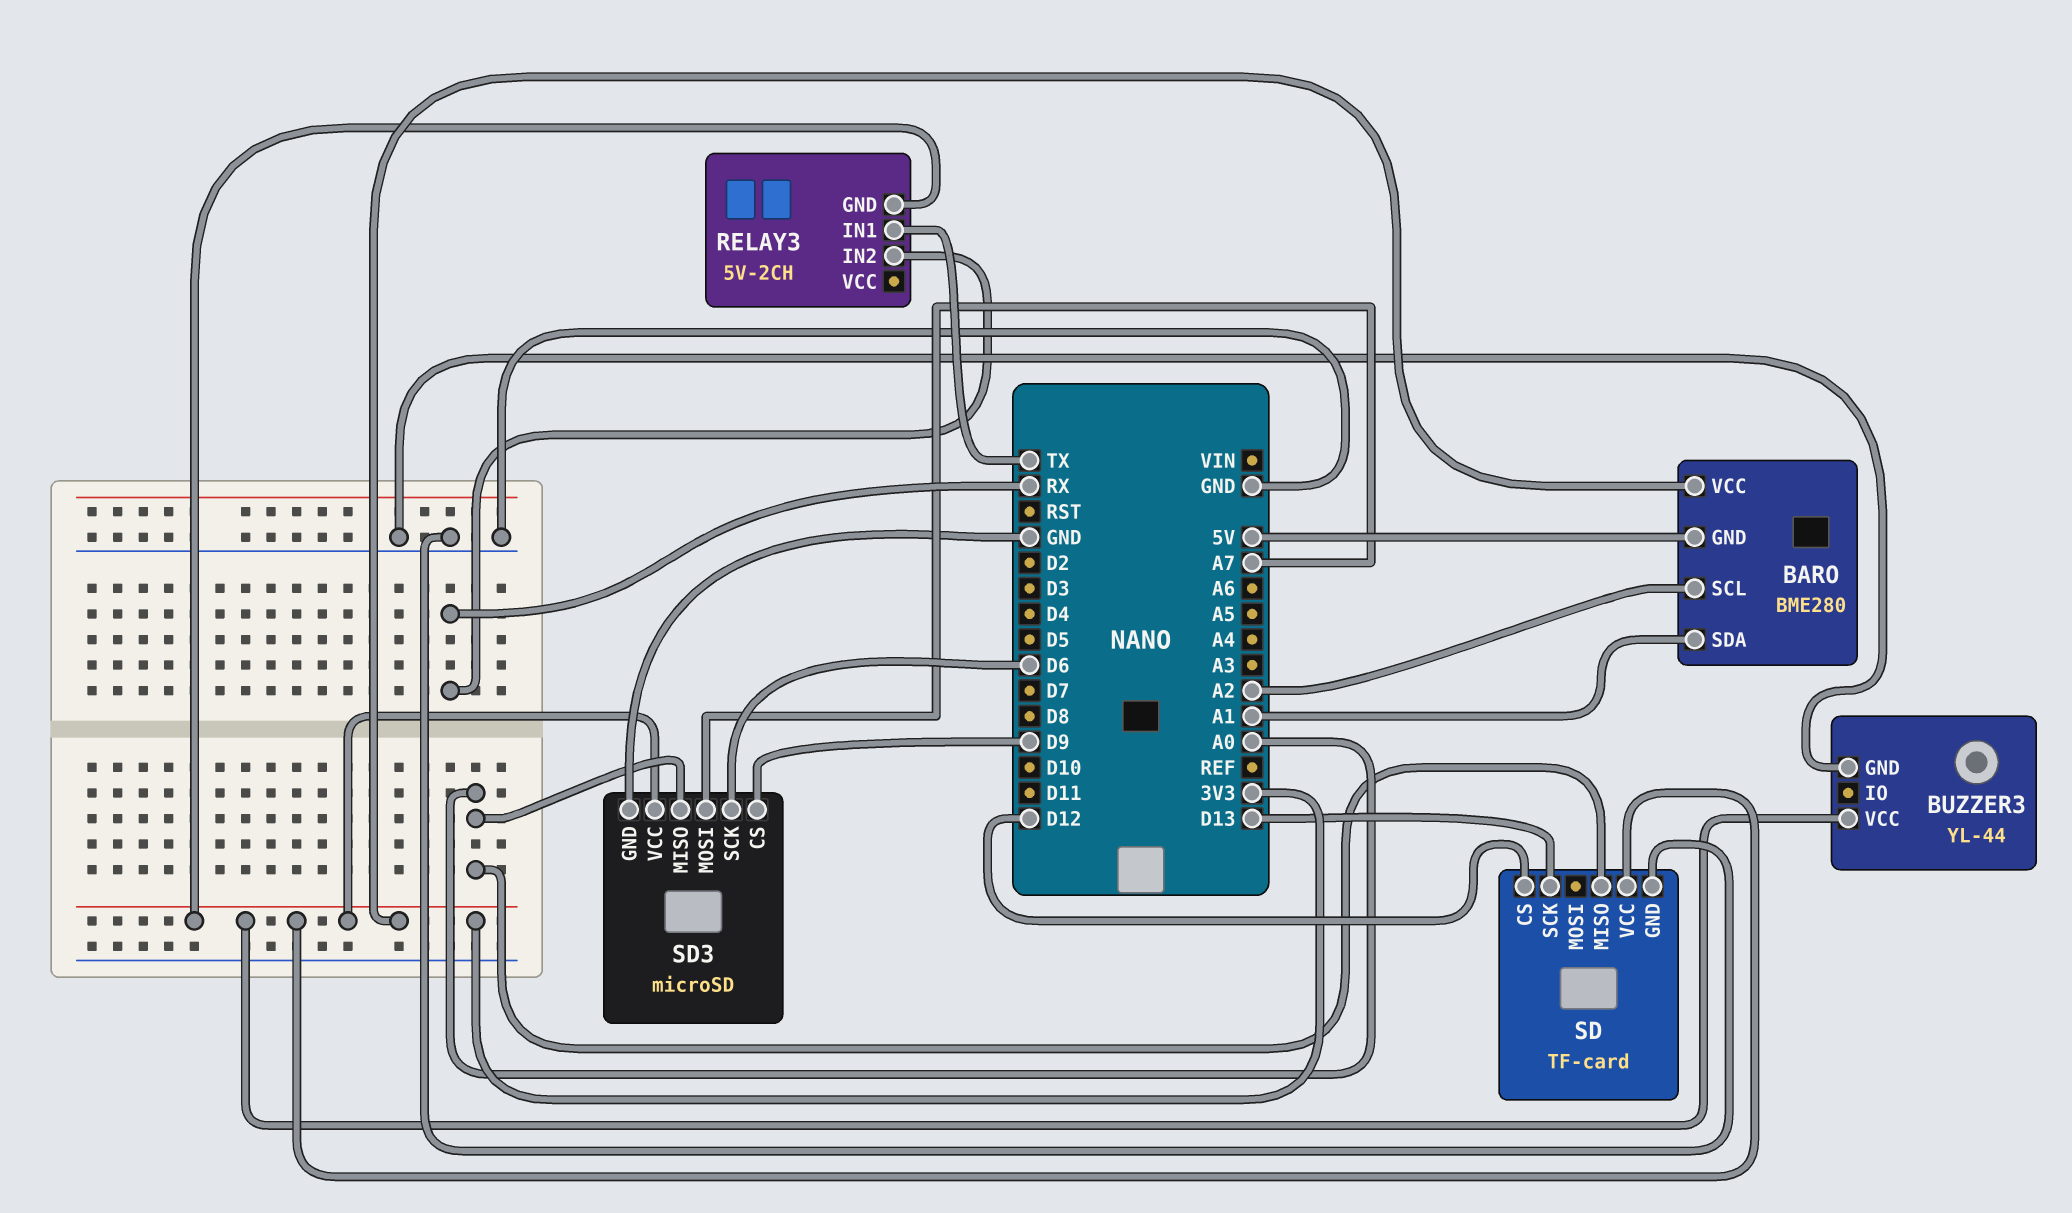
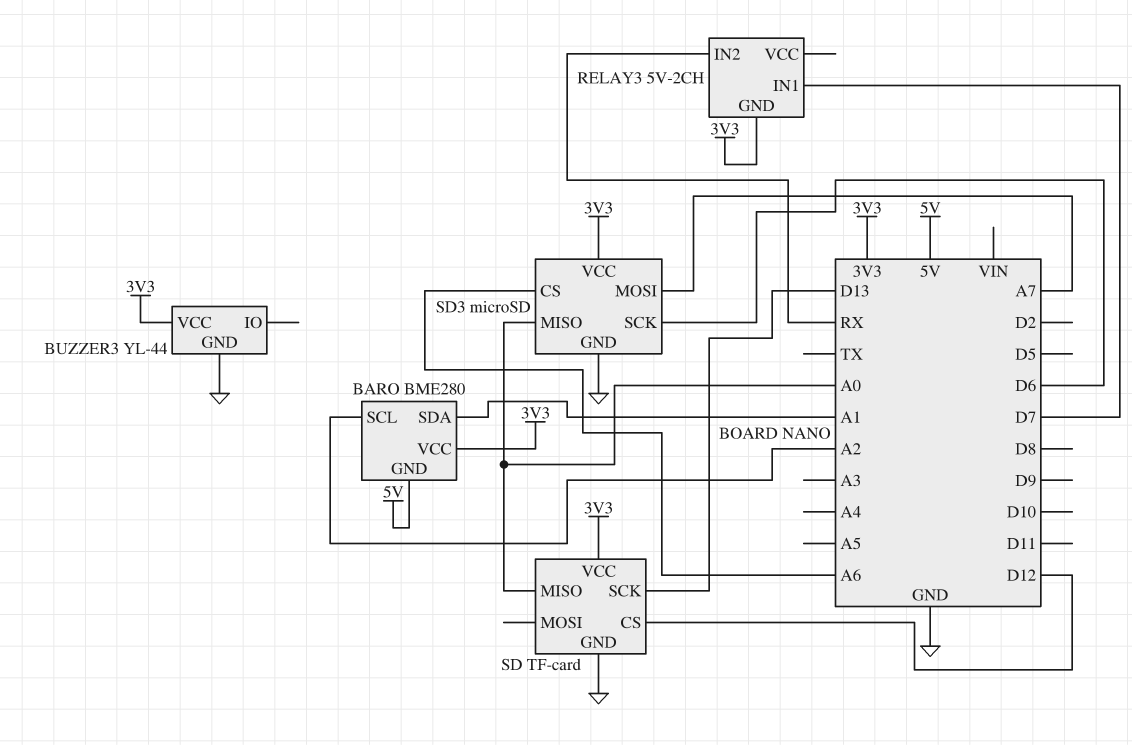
RELAY3 pin IN1: TX -> D7
SD3 pin CS: D9 -> A6

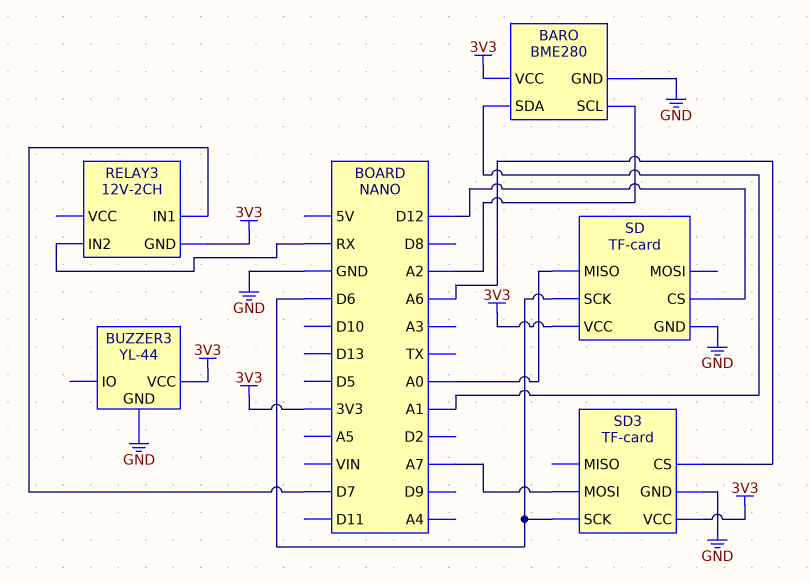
BARO pin GND: 5V -> GND
RELAY3: 5V-2CH -> 12V-2CH
SD pin SCK: D13 -> D6
SD3: microSD -> TF-card
SD3 pin MISO: A0 -> none

